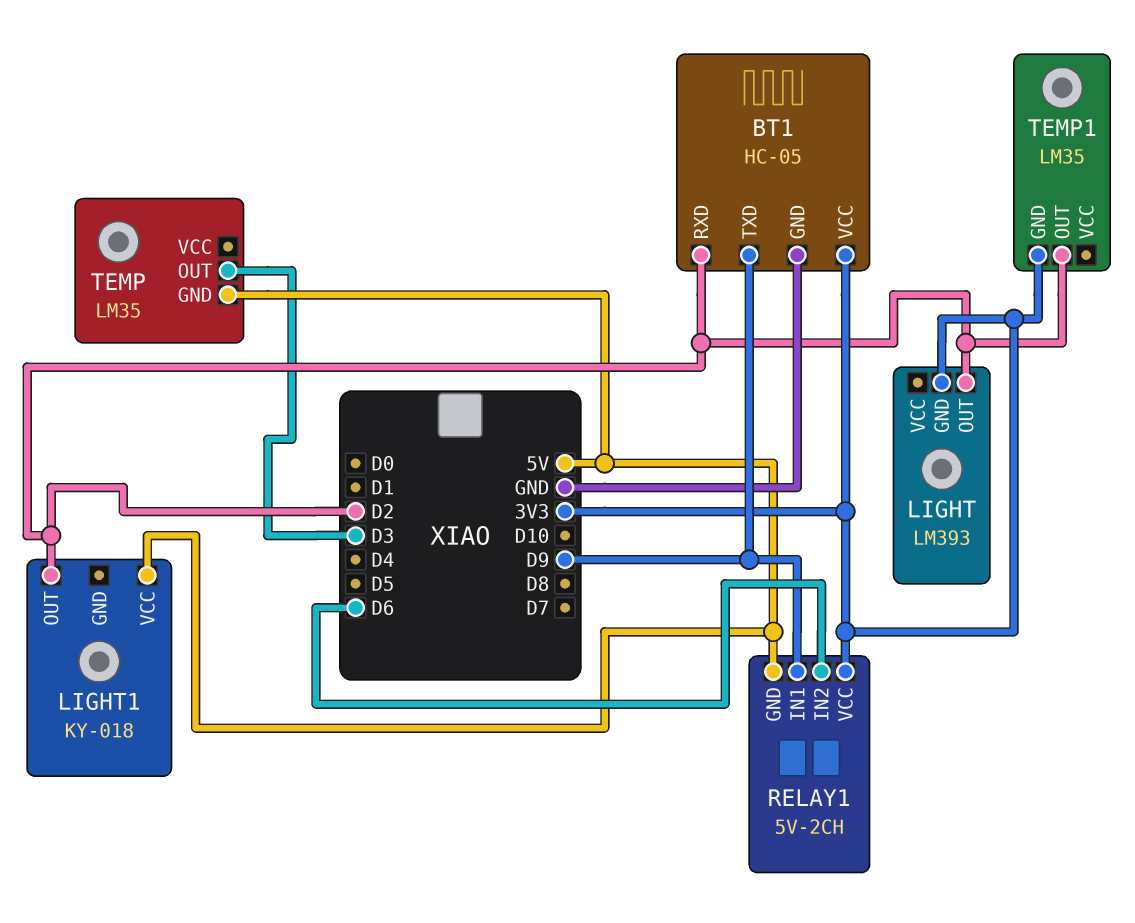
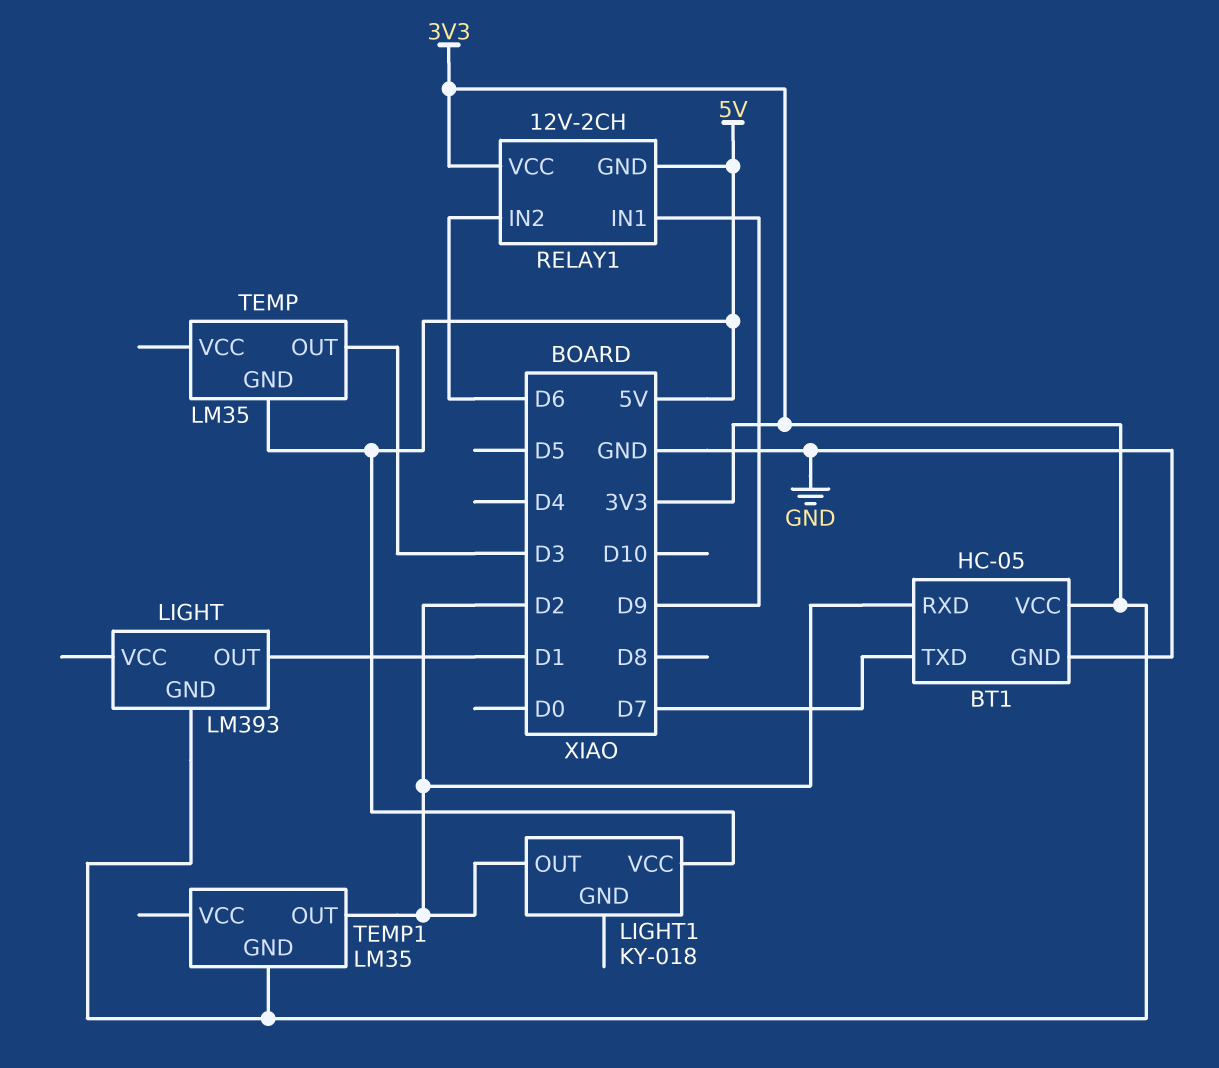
BT1 pin TXD: D9 -> D7
LIGHT pin OUT: D2 -> D1
RELAY1: 5V-2CH -> 12V-2CH

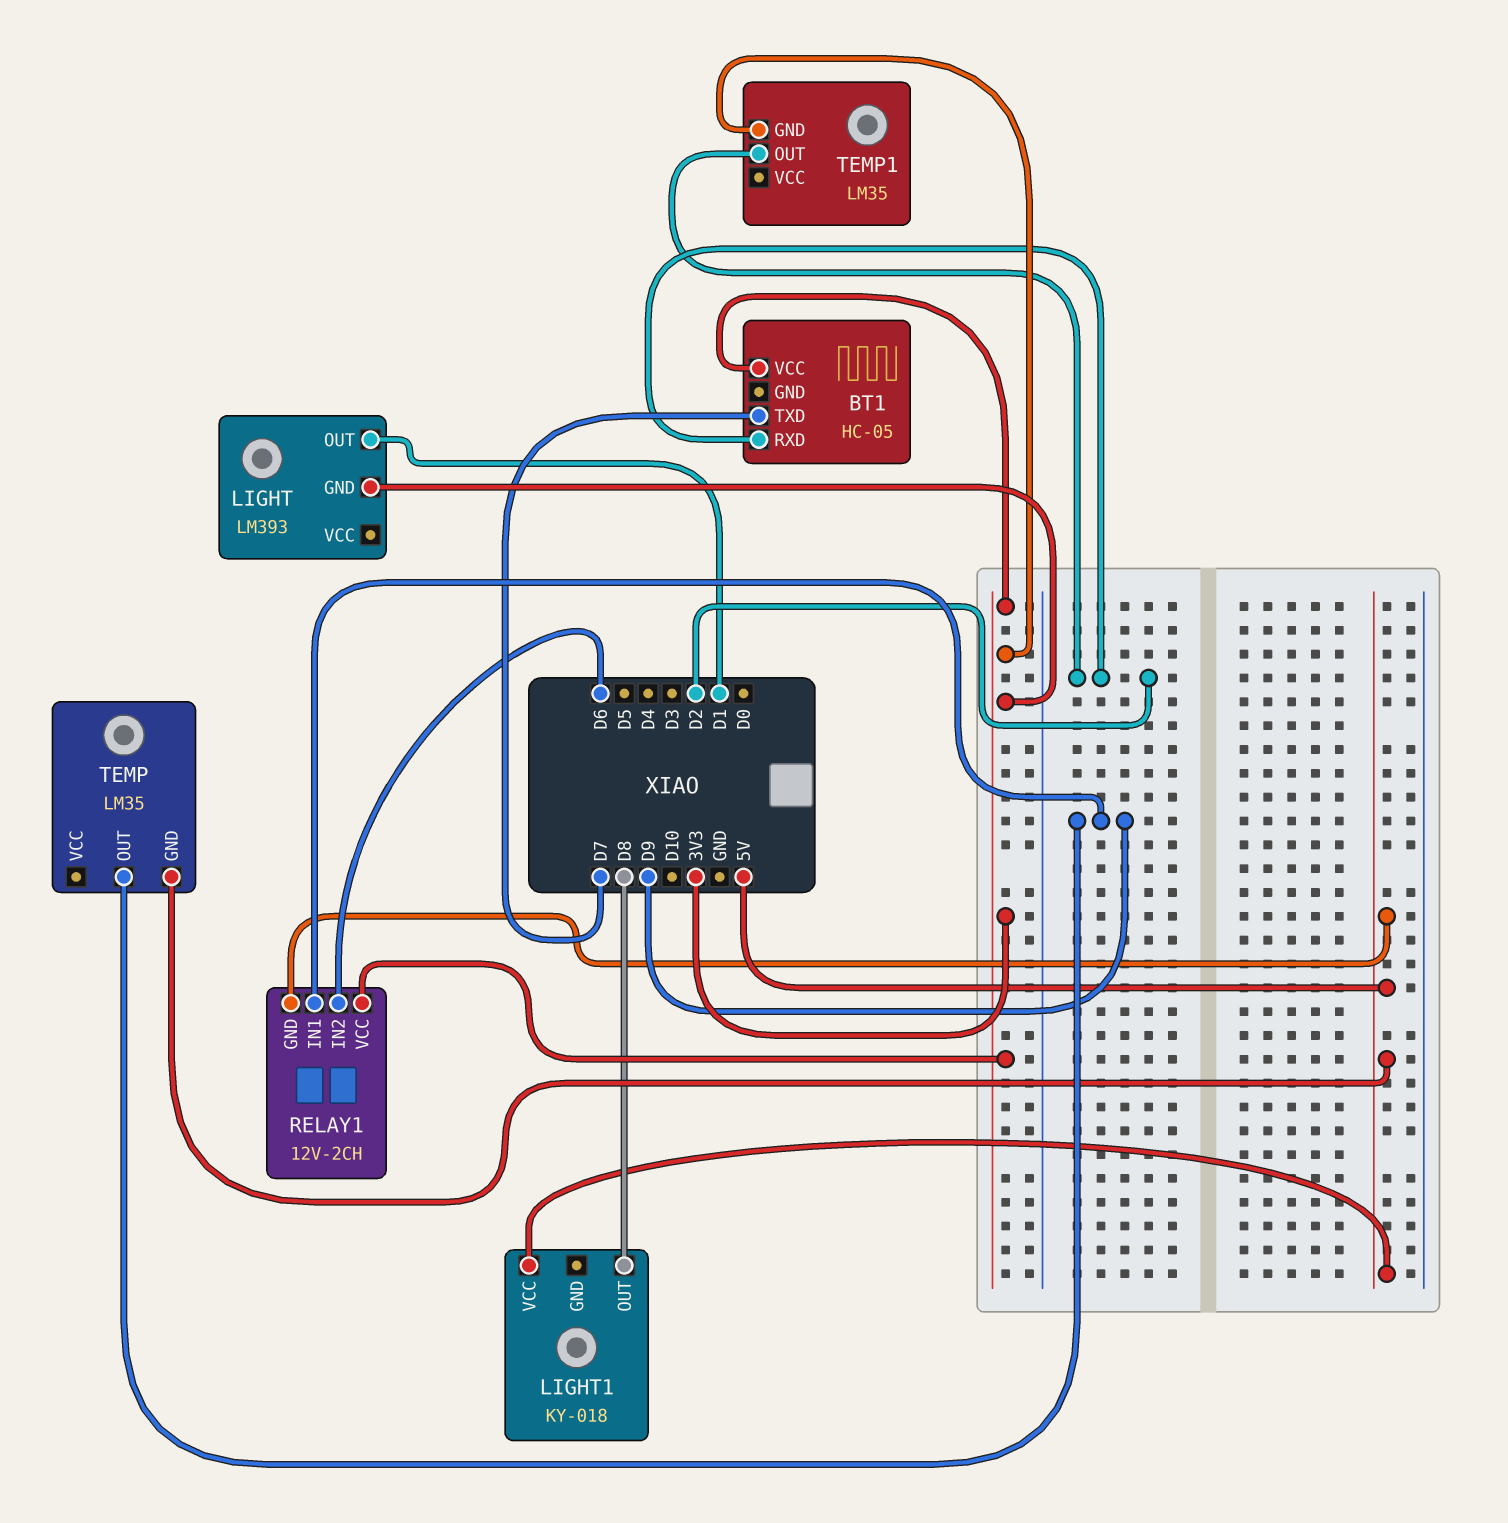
BT1 pin GND: GND -> none
LIGHT1 pin OUT: D2 -> D8
TEMP pin OUT: D3 -> D9

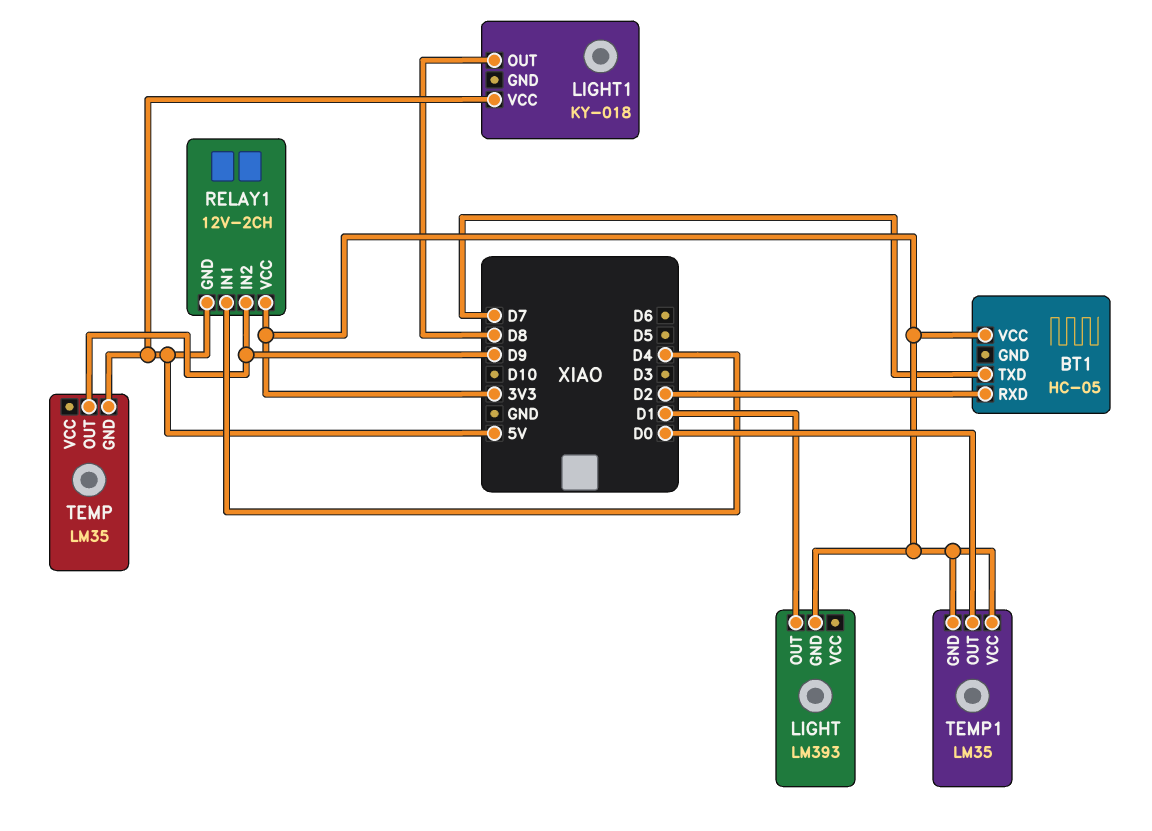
RELAY1 pin IN1: D9 -> D4
RELAY1 pin IN2: D6 -> D9
TEMP1 pin OUT: D2 -> D0
TEMP1 pin VCC: none -> 3V3

